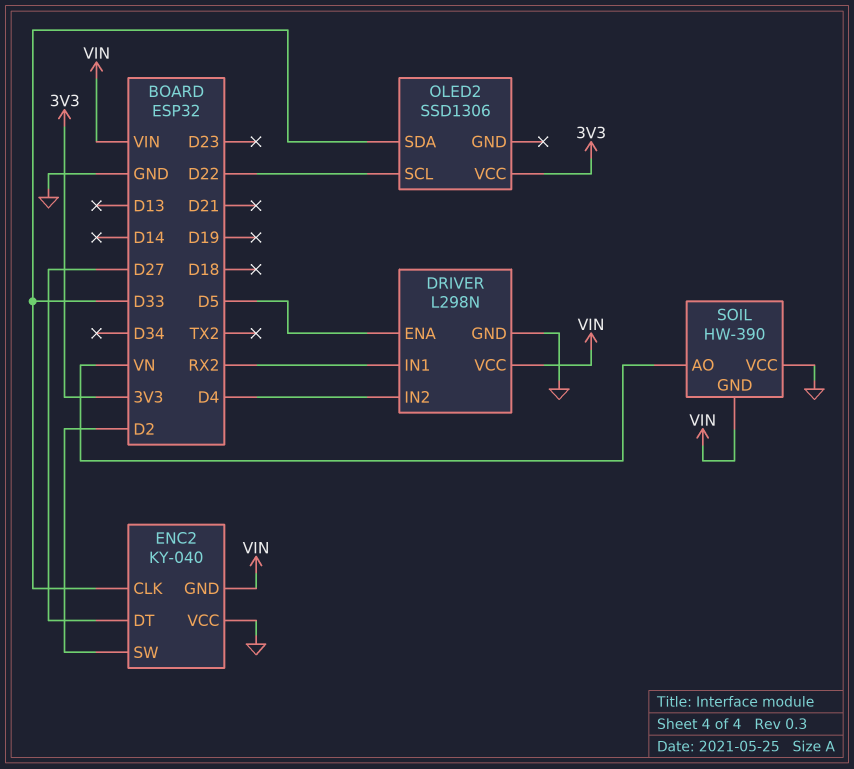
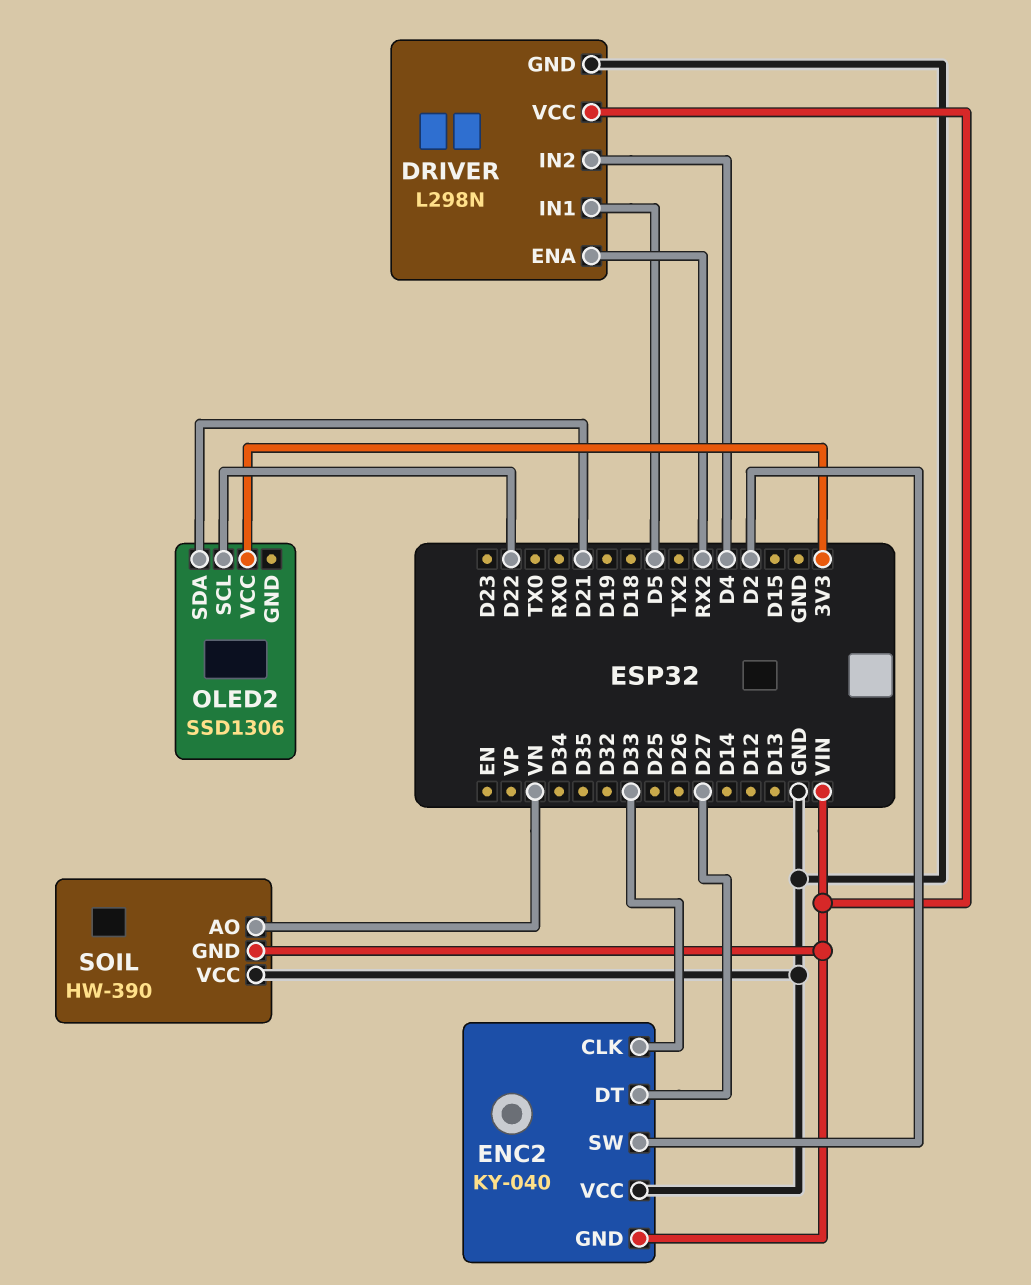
DRIVER pin ENA: D5 -> RX2
DRIVER pin IN1: RX2 -> D5
OLED2 pin SDA: D33 -> D21

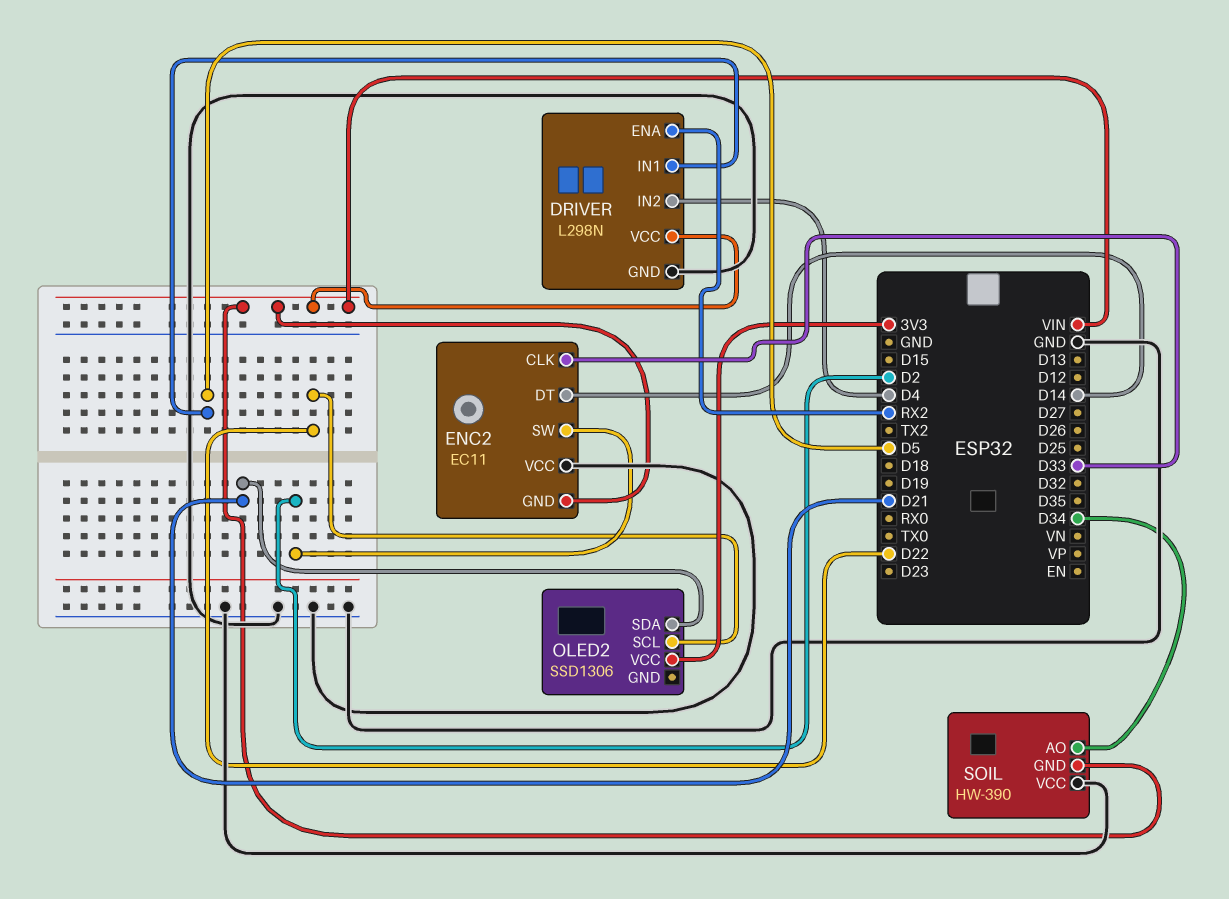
ENC2: KY-040 -> EC11
ENC2 pin DT: D27 -> D14
SOIL pin AO: VN -> D34

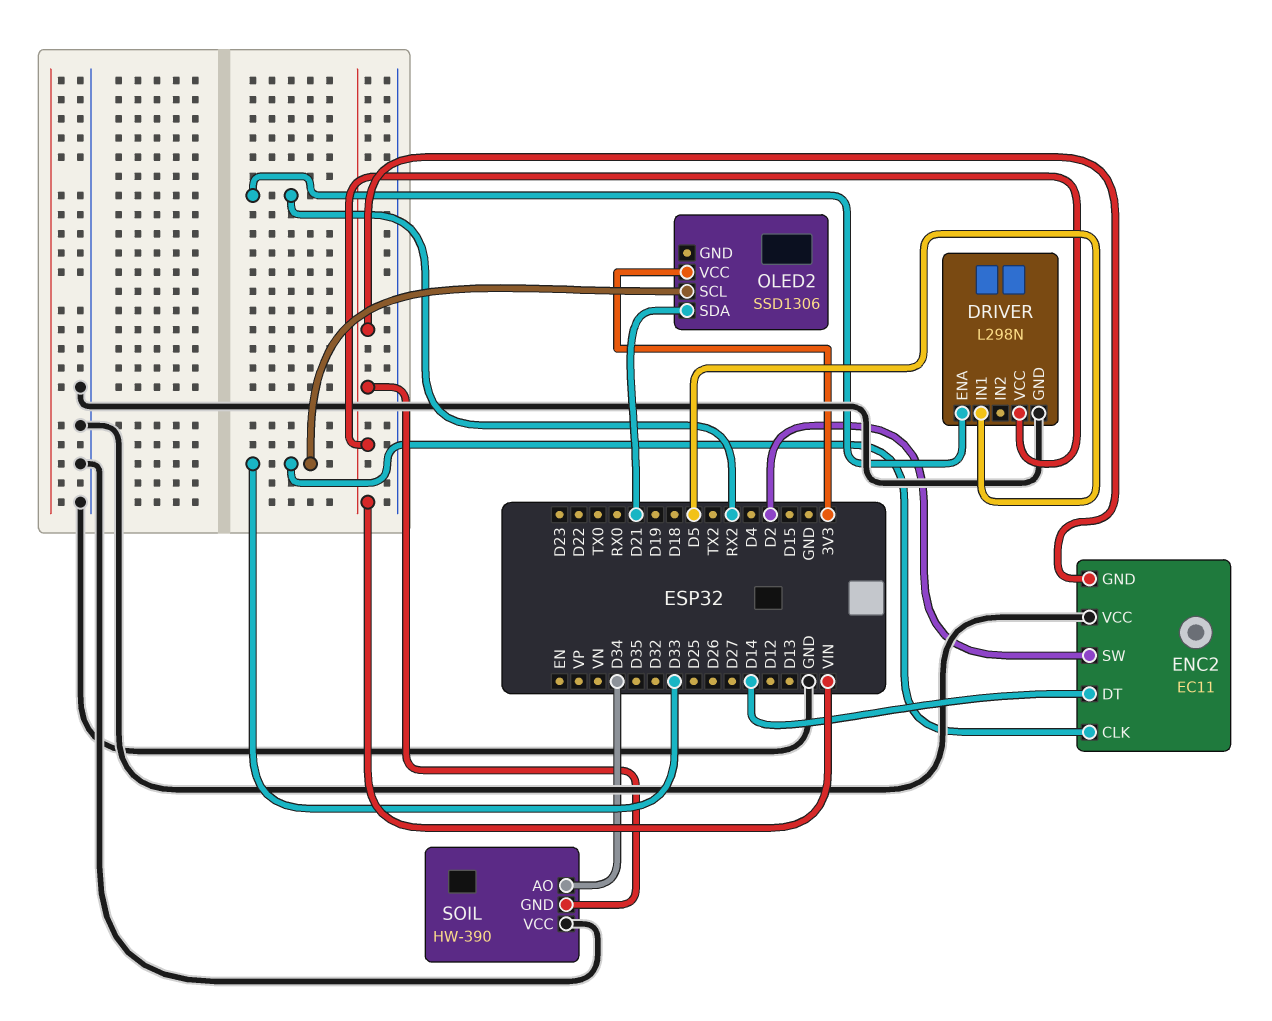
DRIVER pin IN2: D4 -> none
OLED2 pin SCL: D22 -> D33

